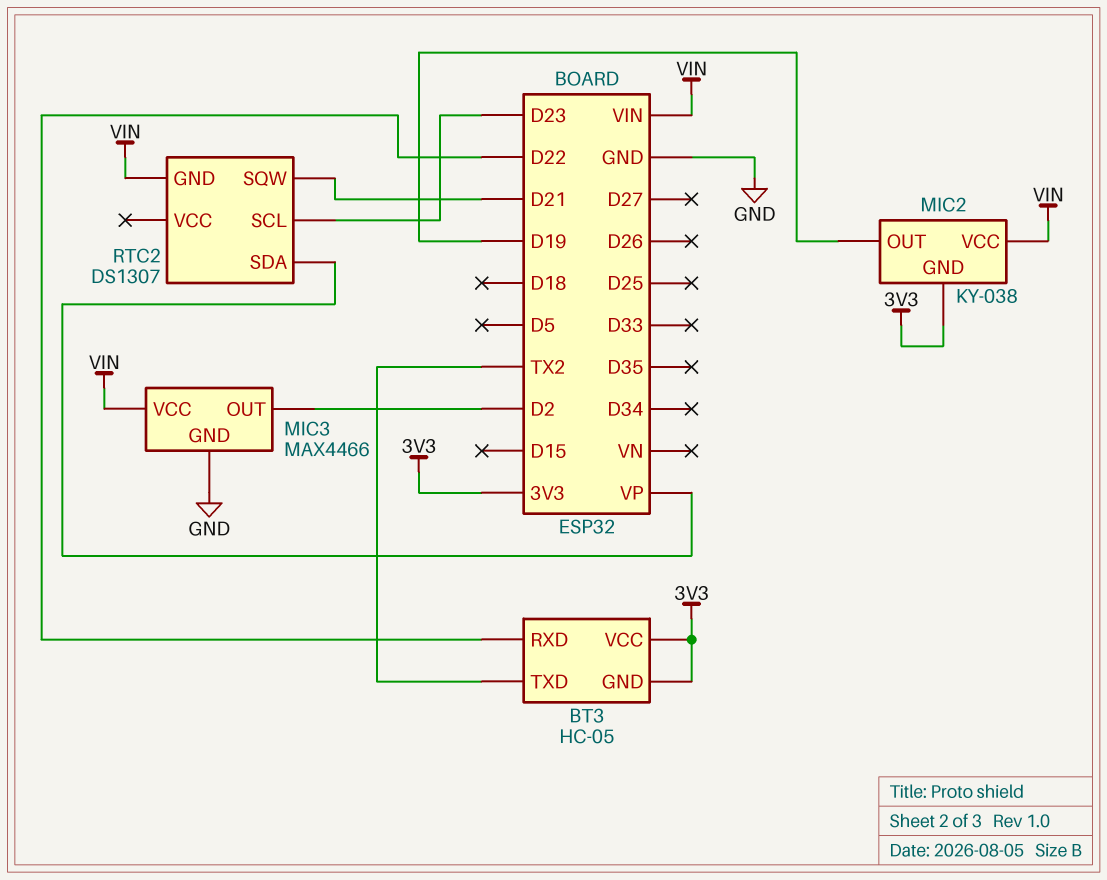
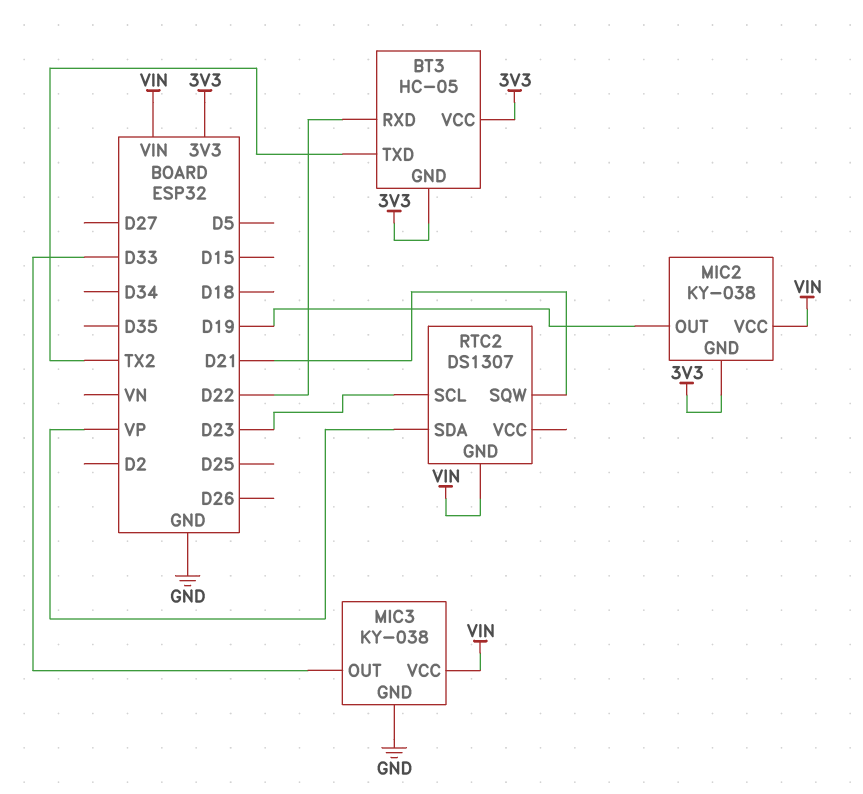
MIC3: MAX4466 -> KY-038
MIC3 pin OUT: D2 -> D33

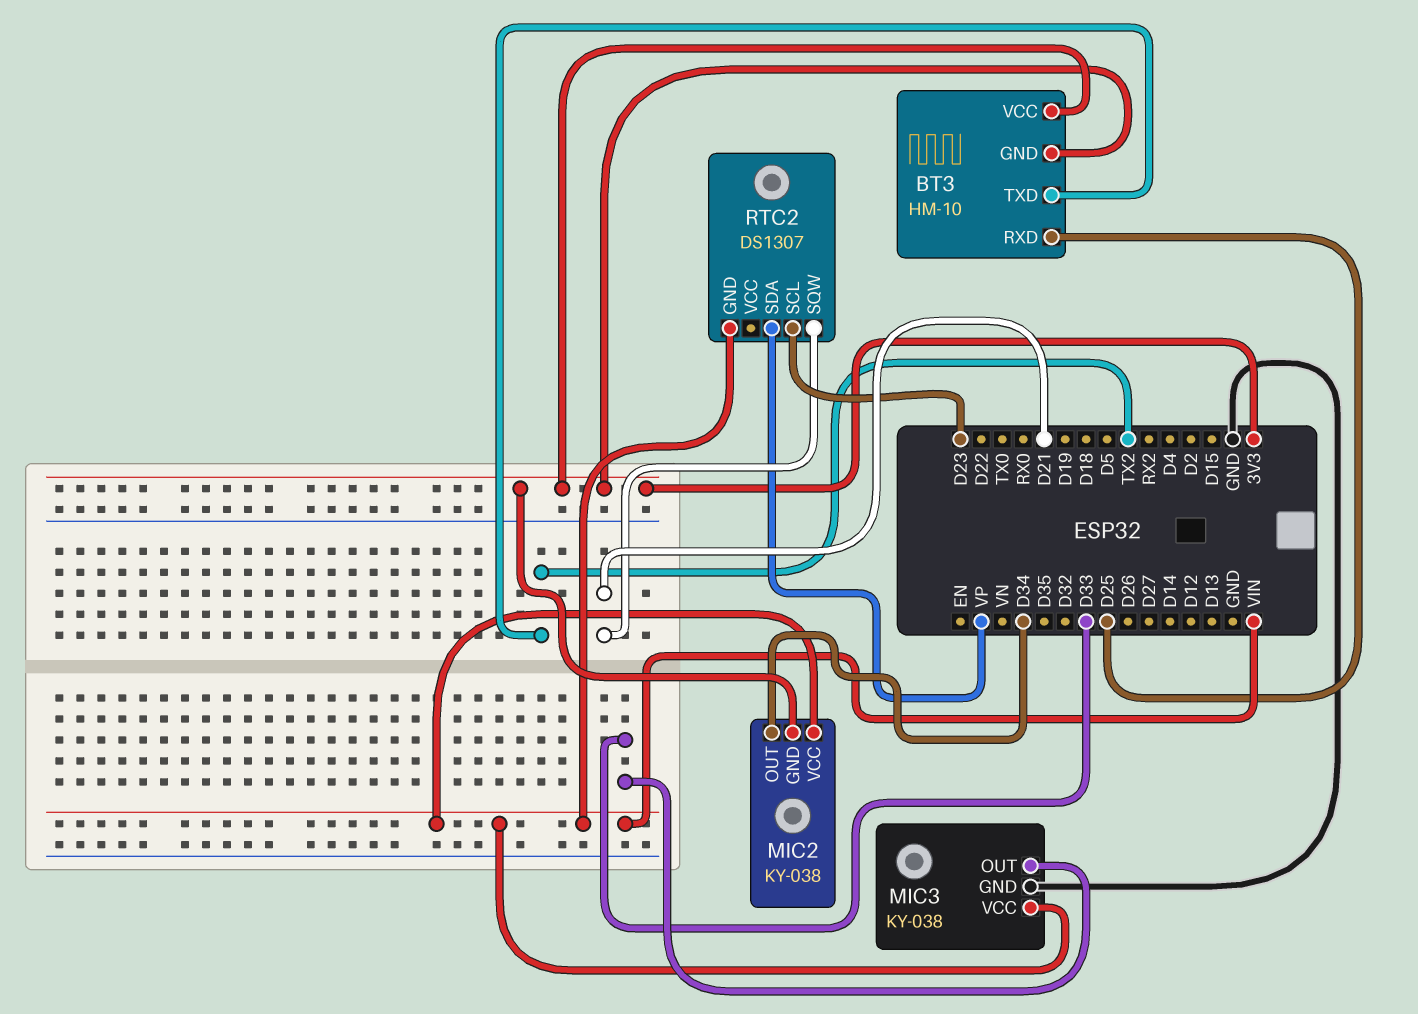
BT3: HC-05 -> HM-10
BT3 pin RXD: D22 -> D25
MIC2 pin OUT: D19 -> D34

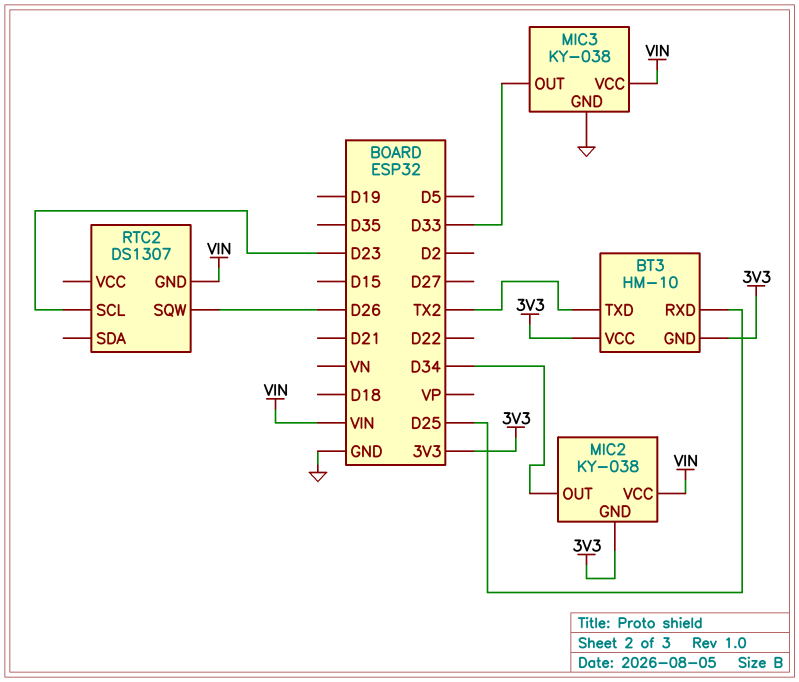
RTC2 pin SDA: VP -> none
RTC2 pin SQW: D21 -> D26

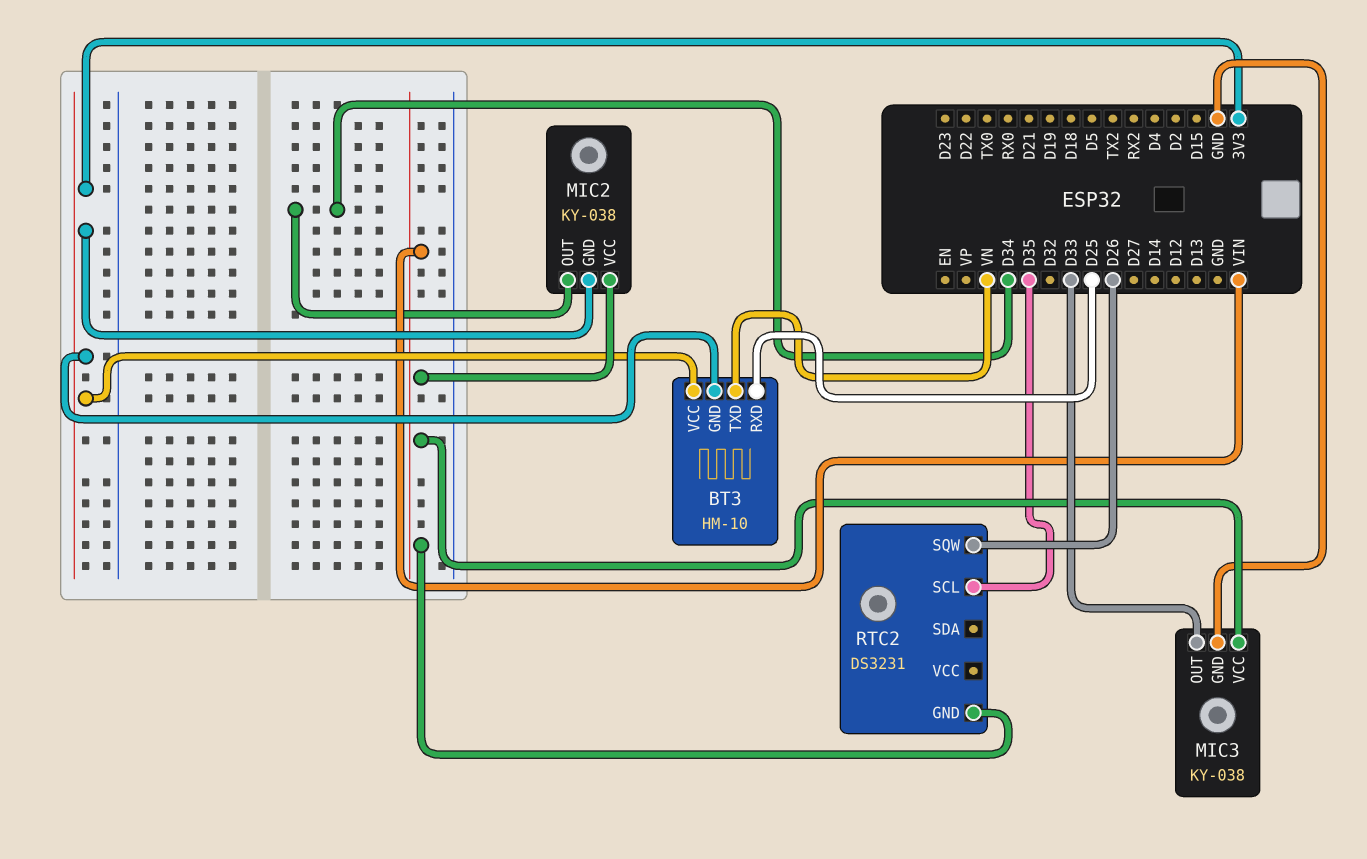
BT3 pin TXD: TX2 -> VN
RTC2: DS1307 -> DS3231
RTC2 pin SCL: D23 -> D35

